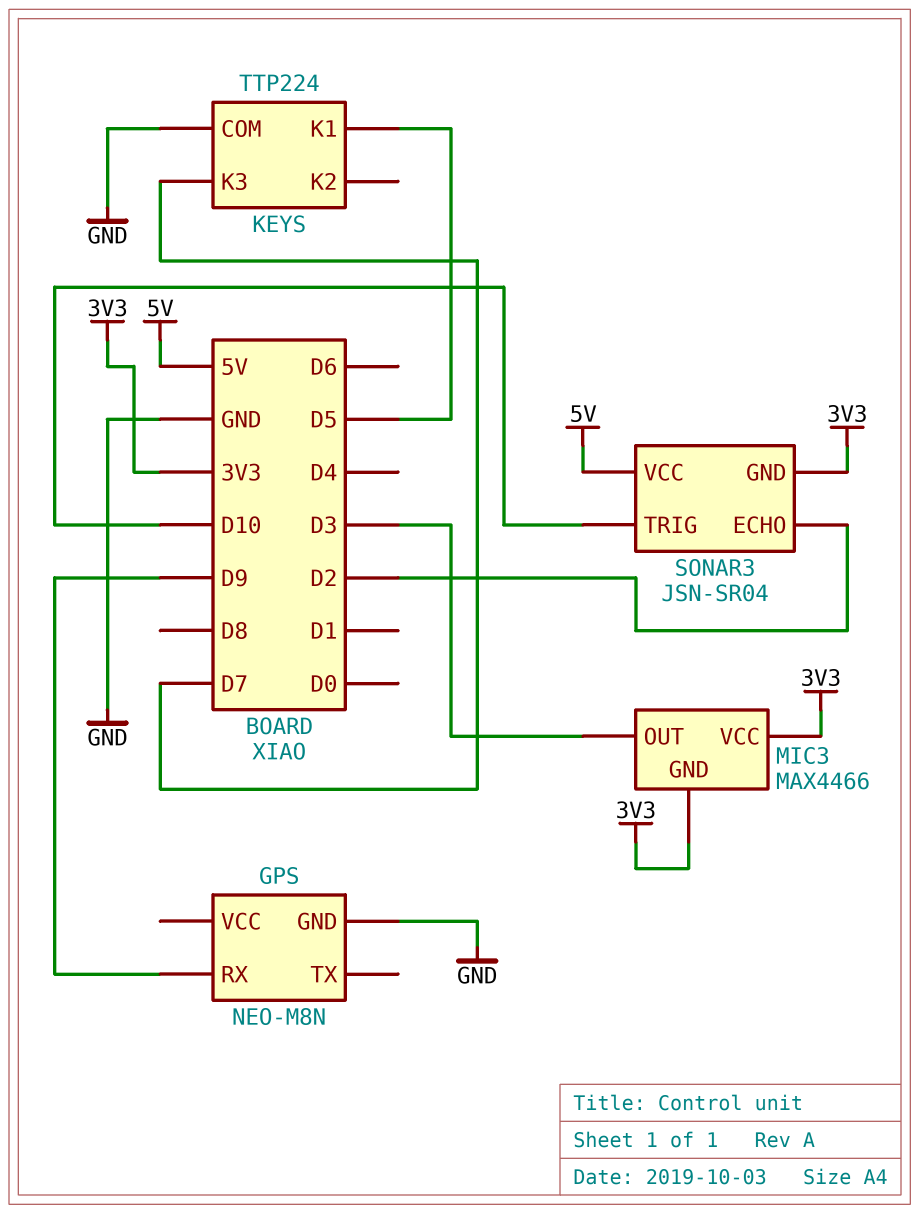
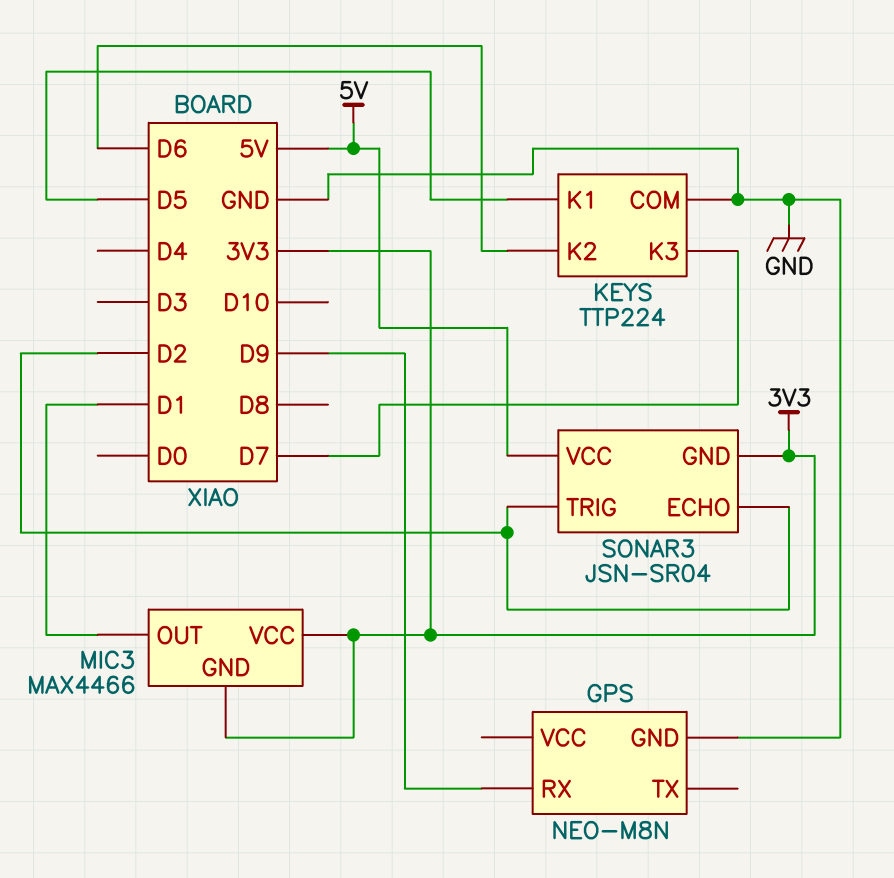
KEYS pin K2: none -> D6
MIC3 pin OUT: D3 -> D1
SONAR3 pin TRIG: D10 -> D2

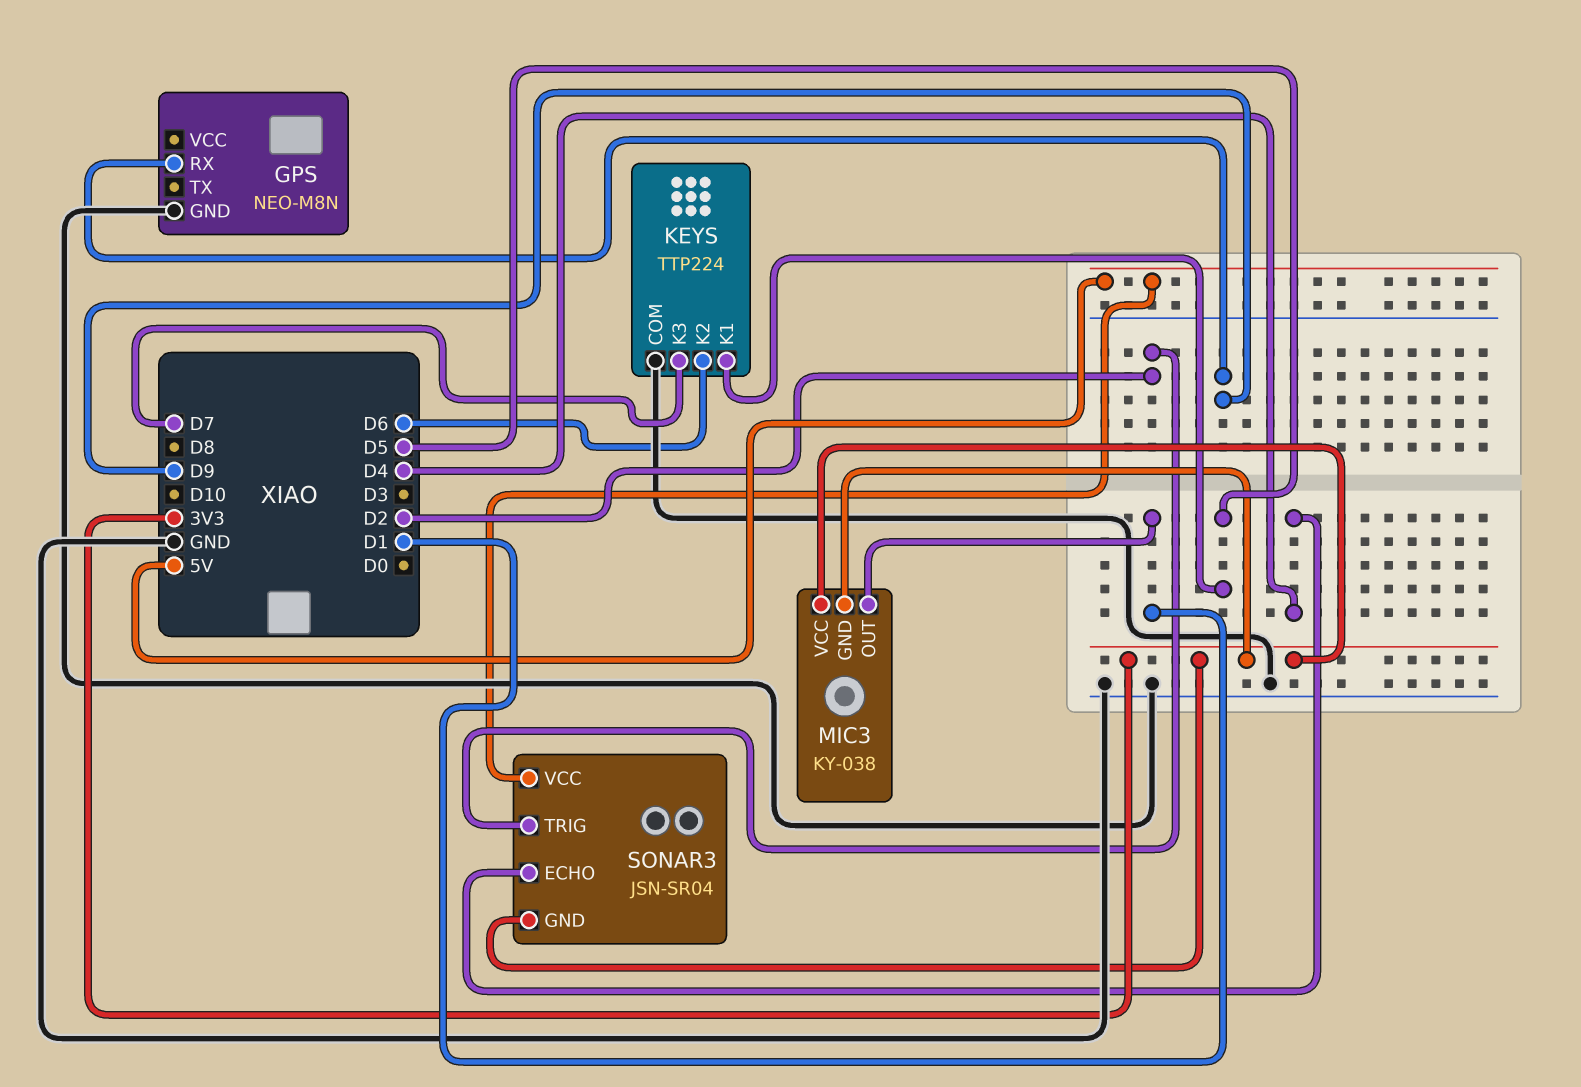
MIC3: MAX4466 -> KY-038
SONAR3 pin ECHO: D2 -> D4

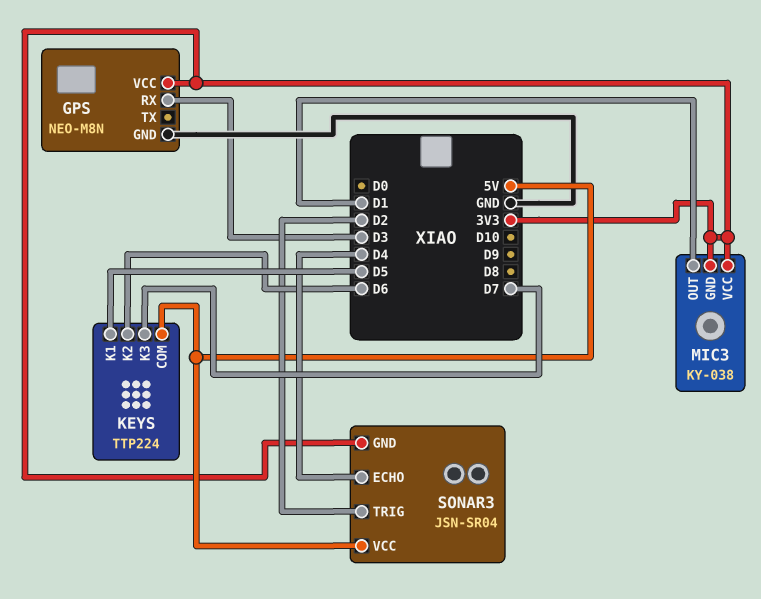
GPS pin RX: D9 -> D3
GPS pin VCC: none -> 3V3
KEYS pin COM: GND -> 5V

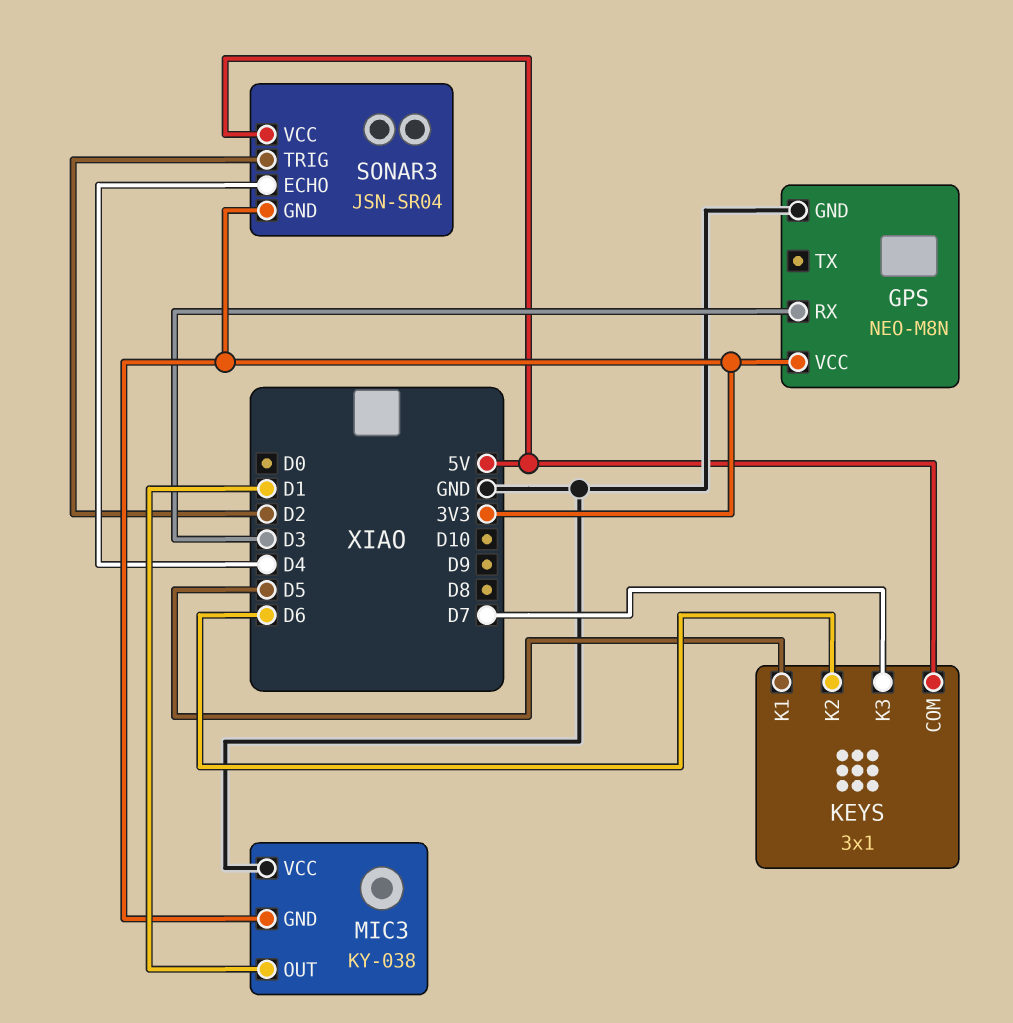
KEYS: TTP224 -> 3x1
MIC3 pin VCC: 3V3 -> GND

